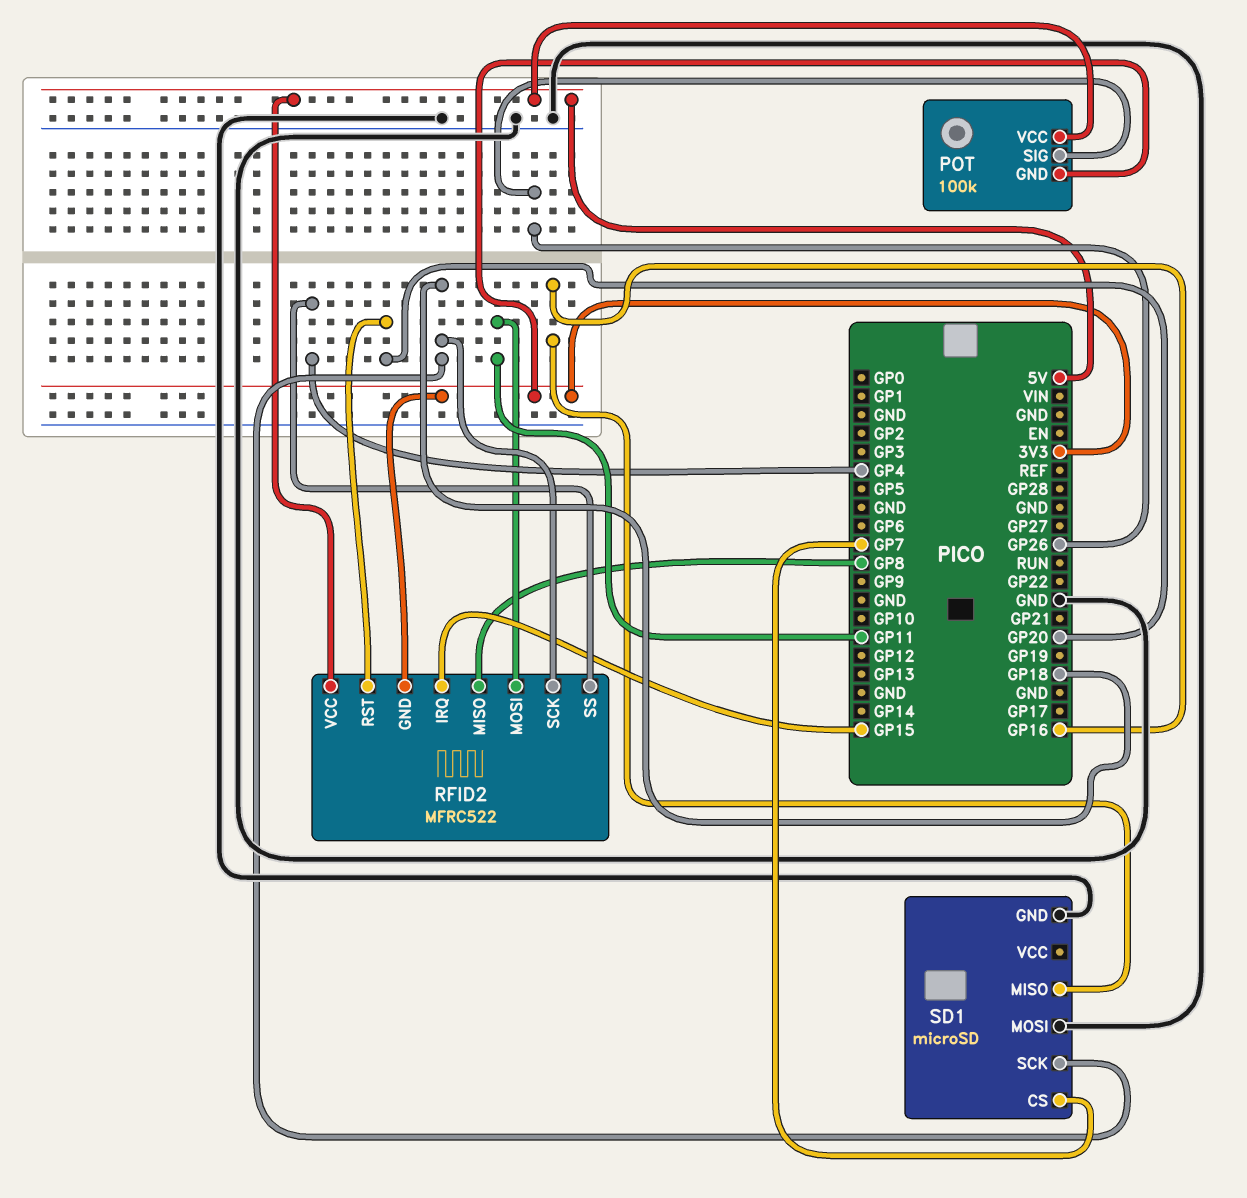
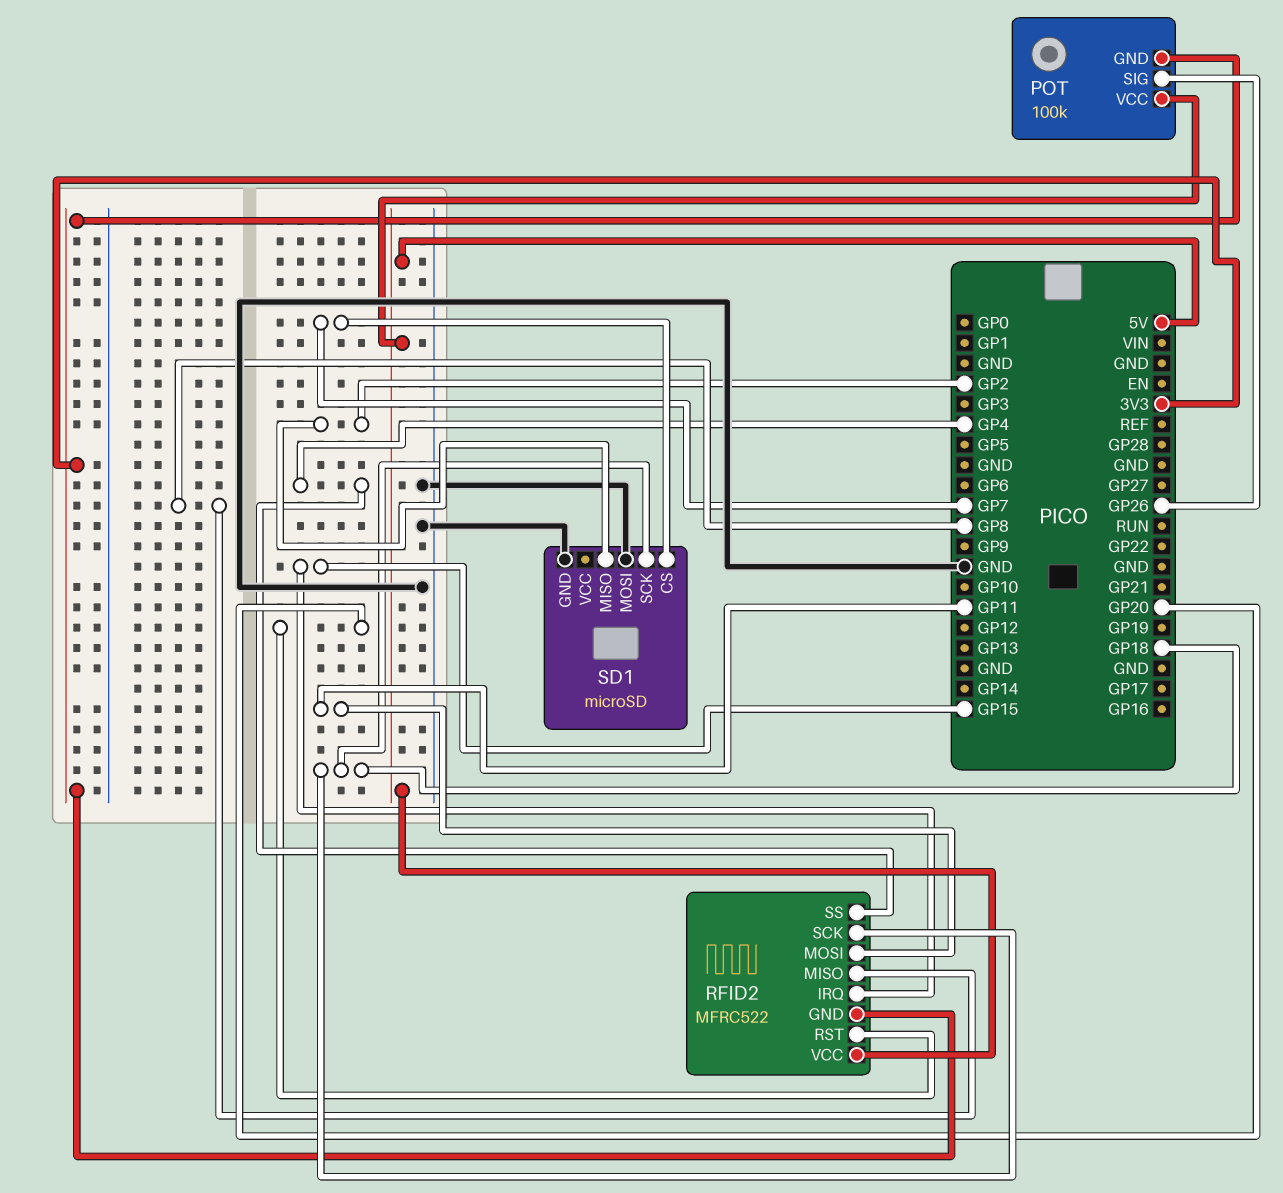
SD1 pin MISO: GP16 -> GP2

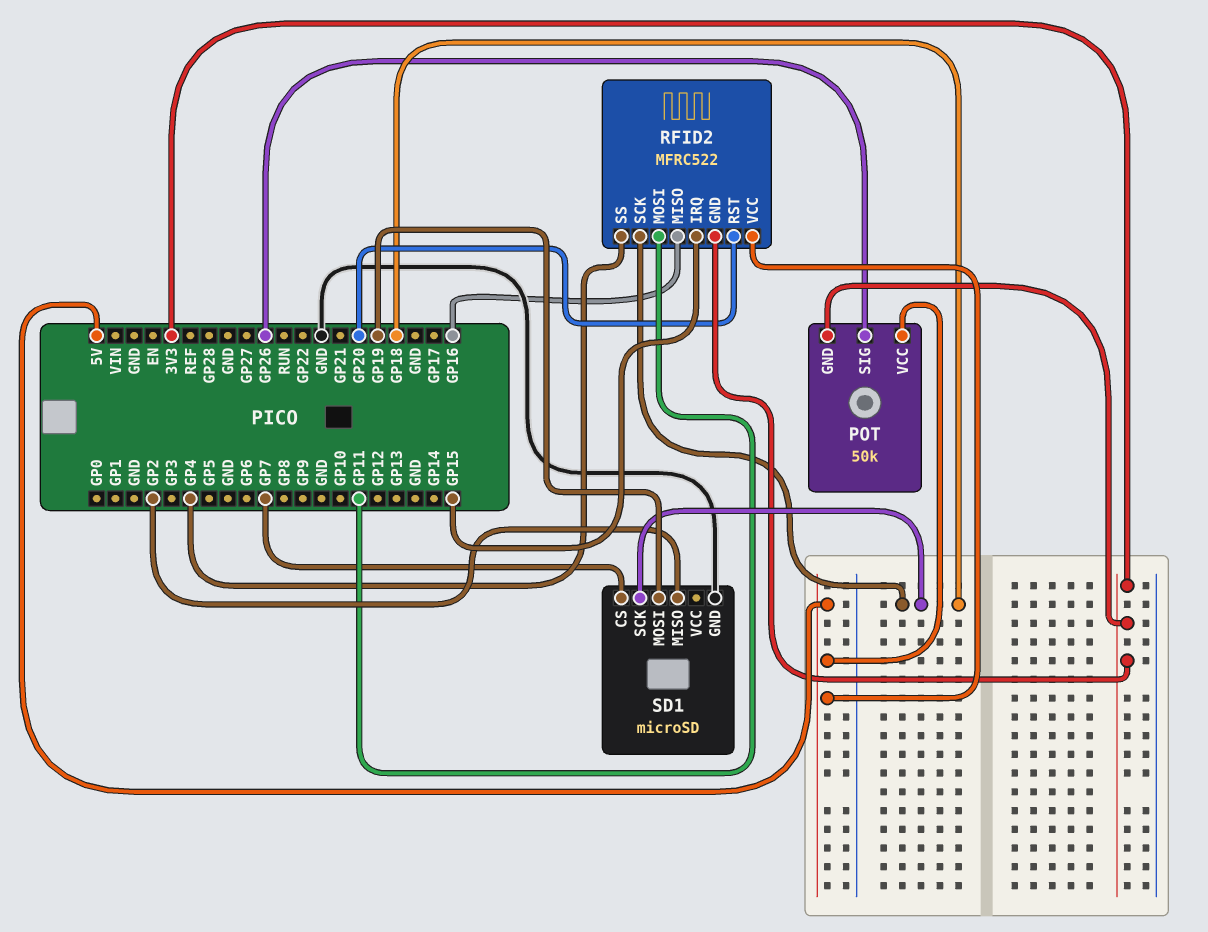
POT: 100k -> 50k
RFID2 pin MISO: GP8 -> GP16
SD1 pin MOSI: GND -> GP19

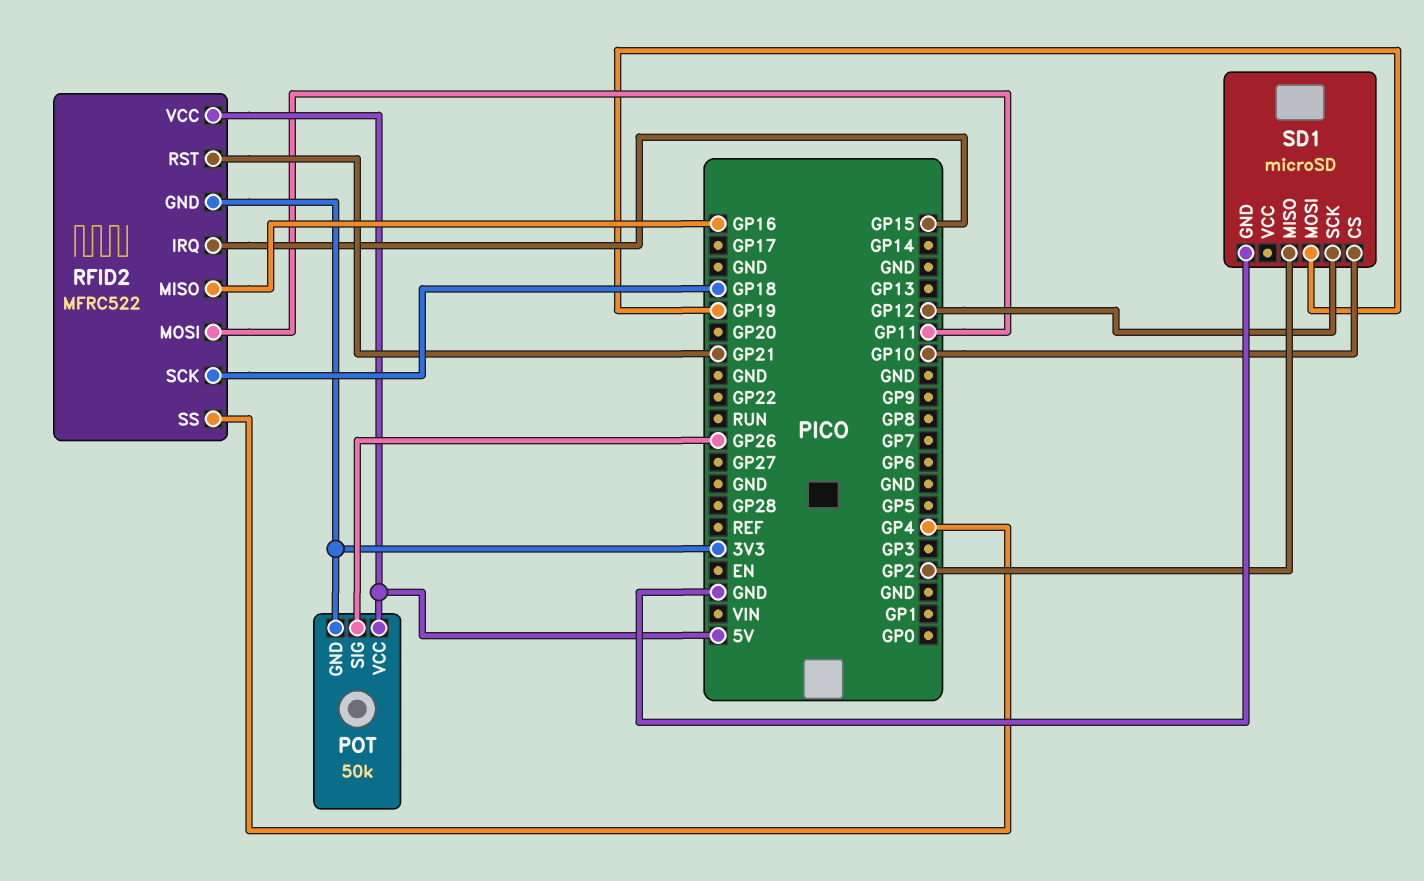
RFID2 pin RST: GP20 -> GP21
SD1 pin CS: GP7 -> GP10
SD1 pin SCK: GP18 -> GP12

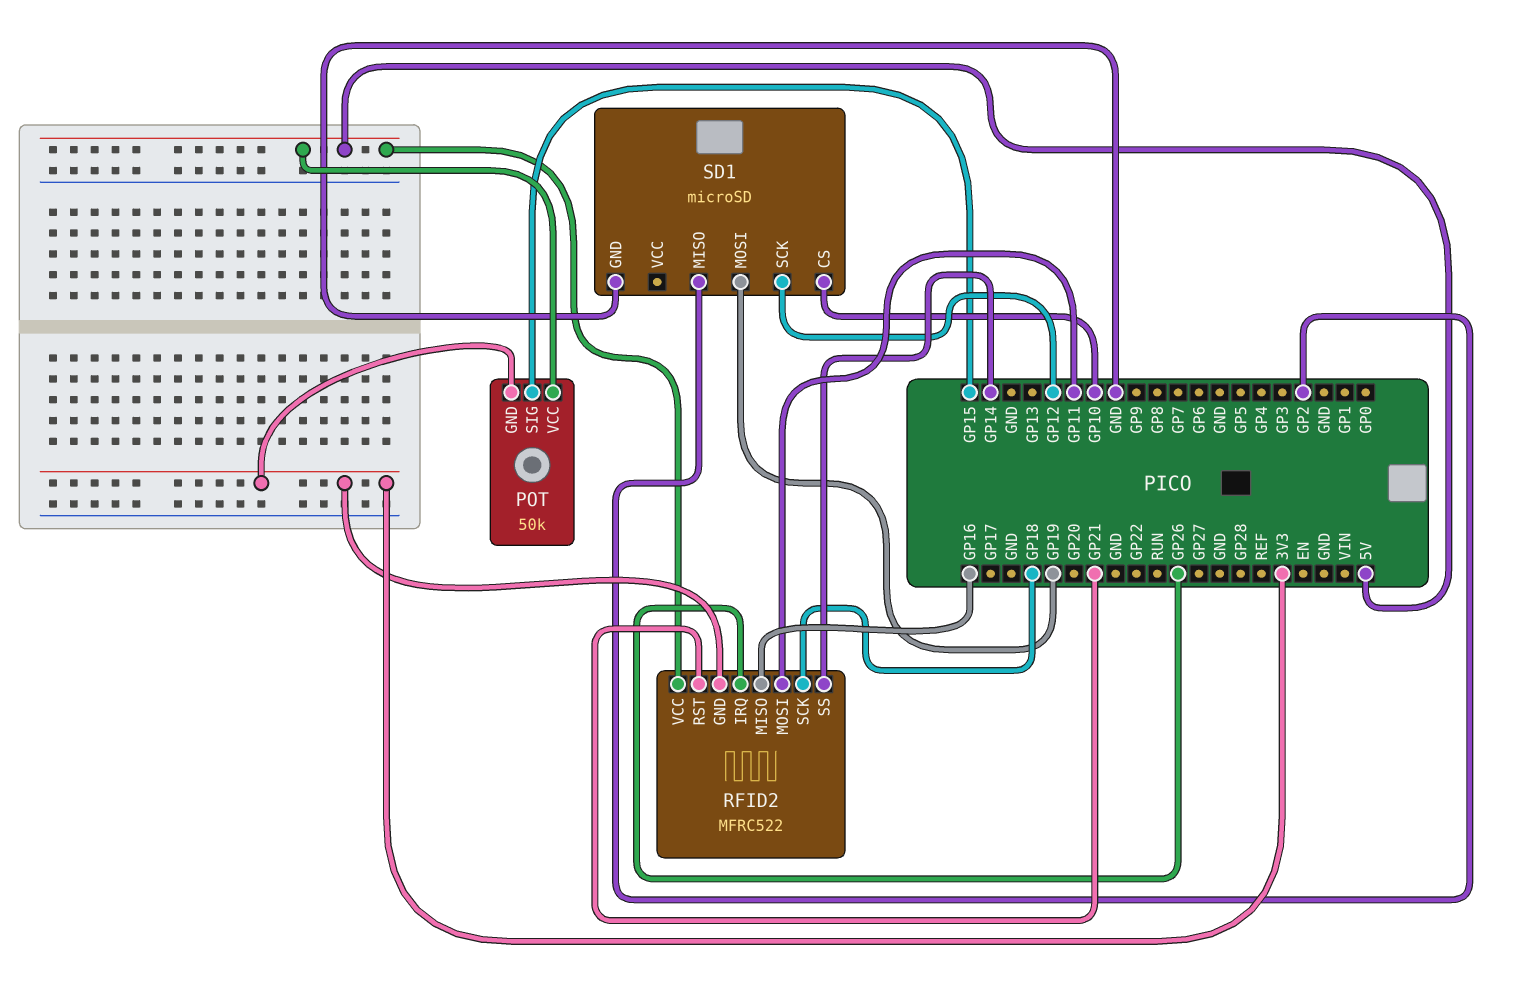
POT pin SIG: GP26 -> GP15
RFID2 pin IRQ: GP15 -> GP26
RFID2 pin SS: GP4 -> GP14

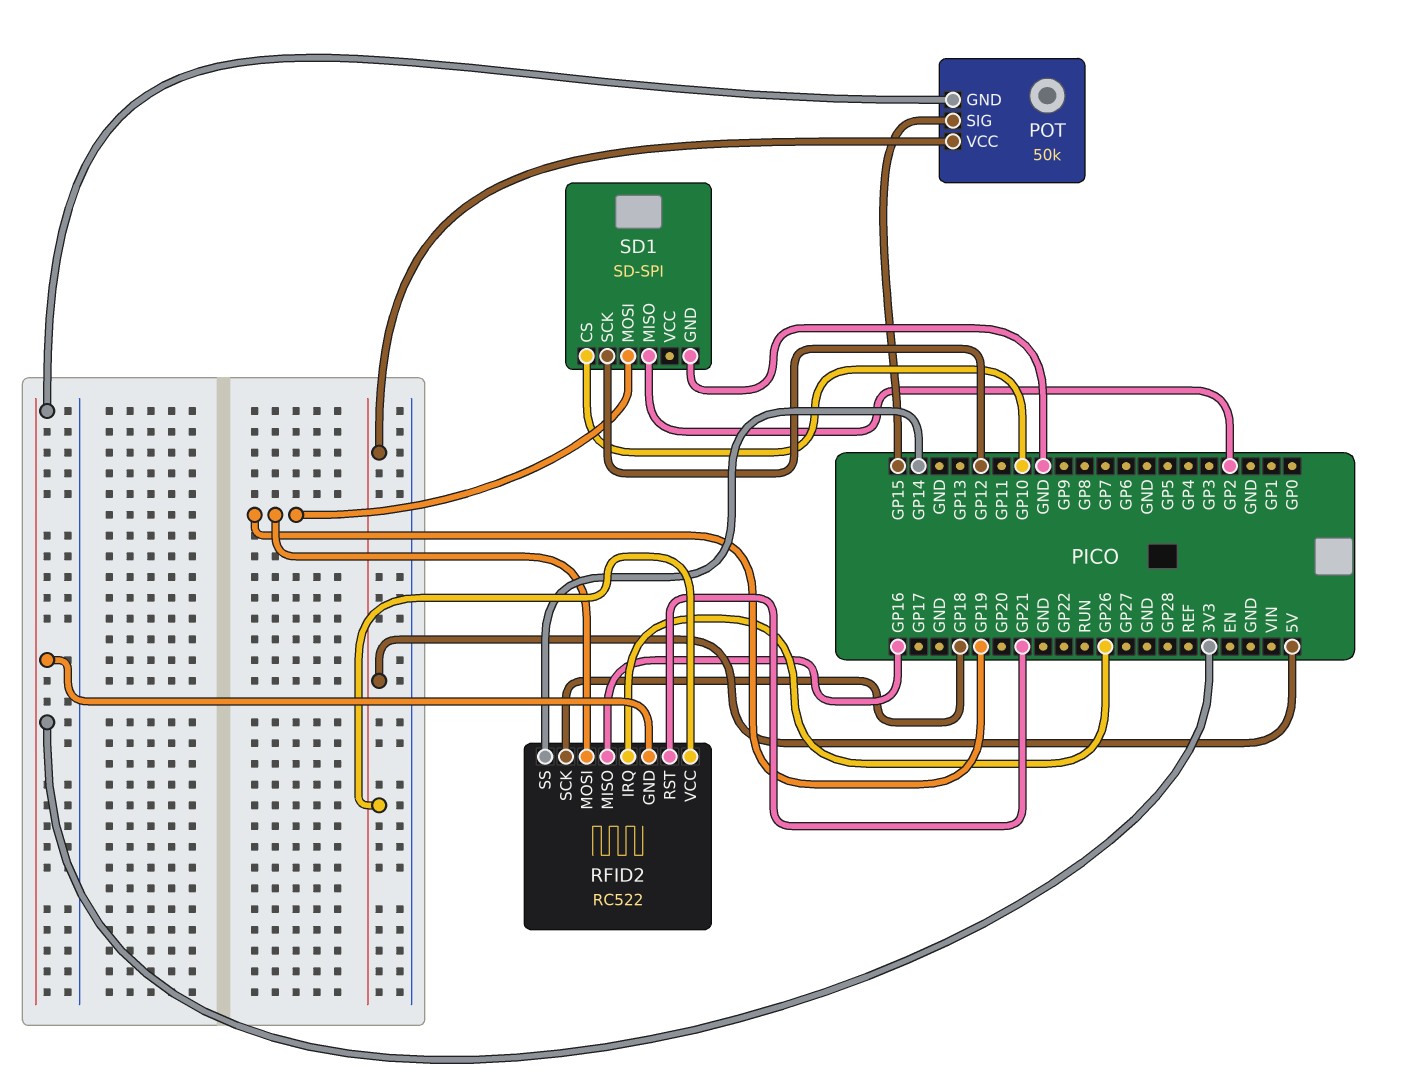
RFID2: MFRC522 -> RC522
RFID2 pin MOSI: GP11 -> GP19
SD1: microSD -> SD-SPI

